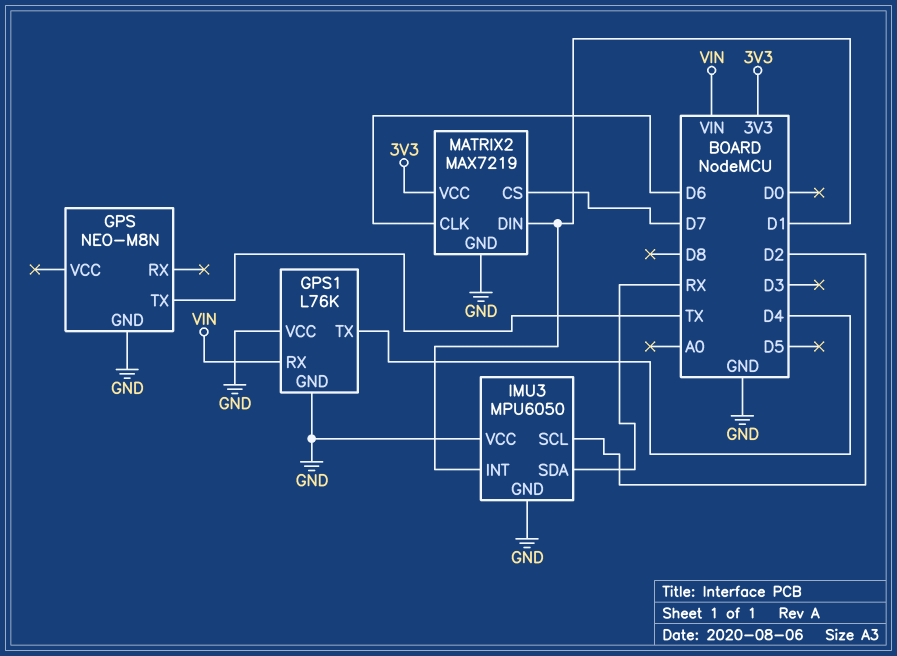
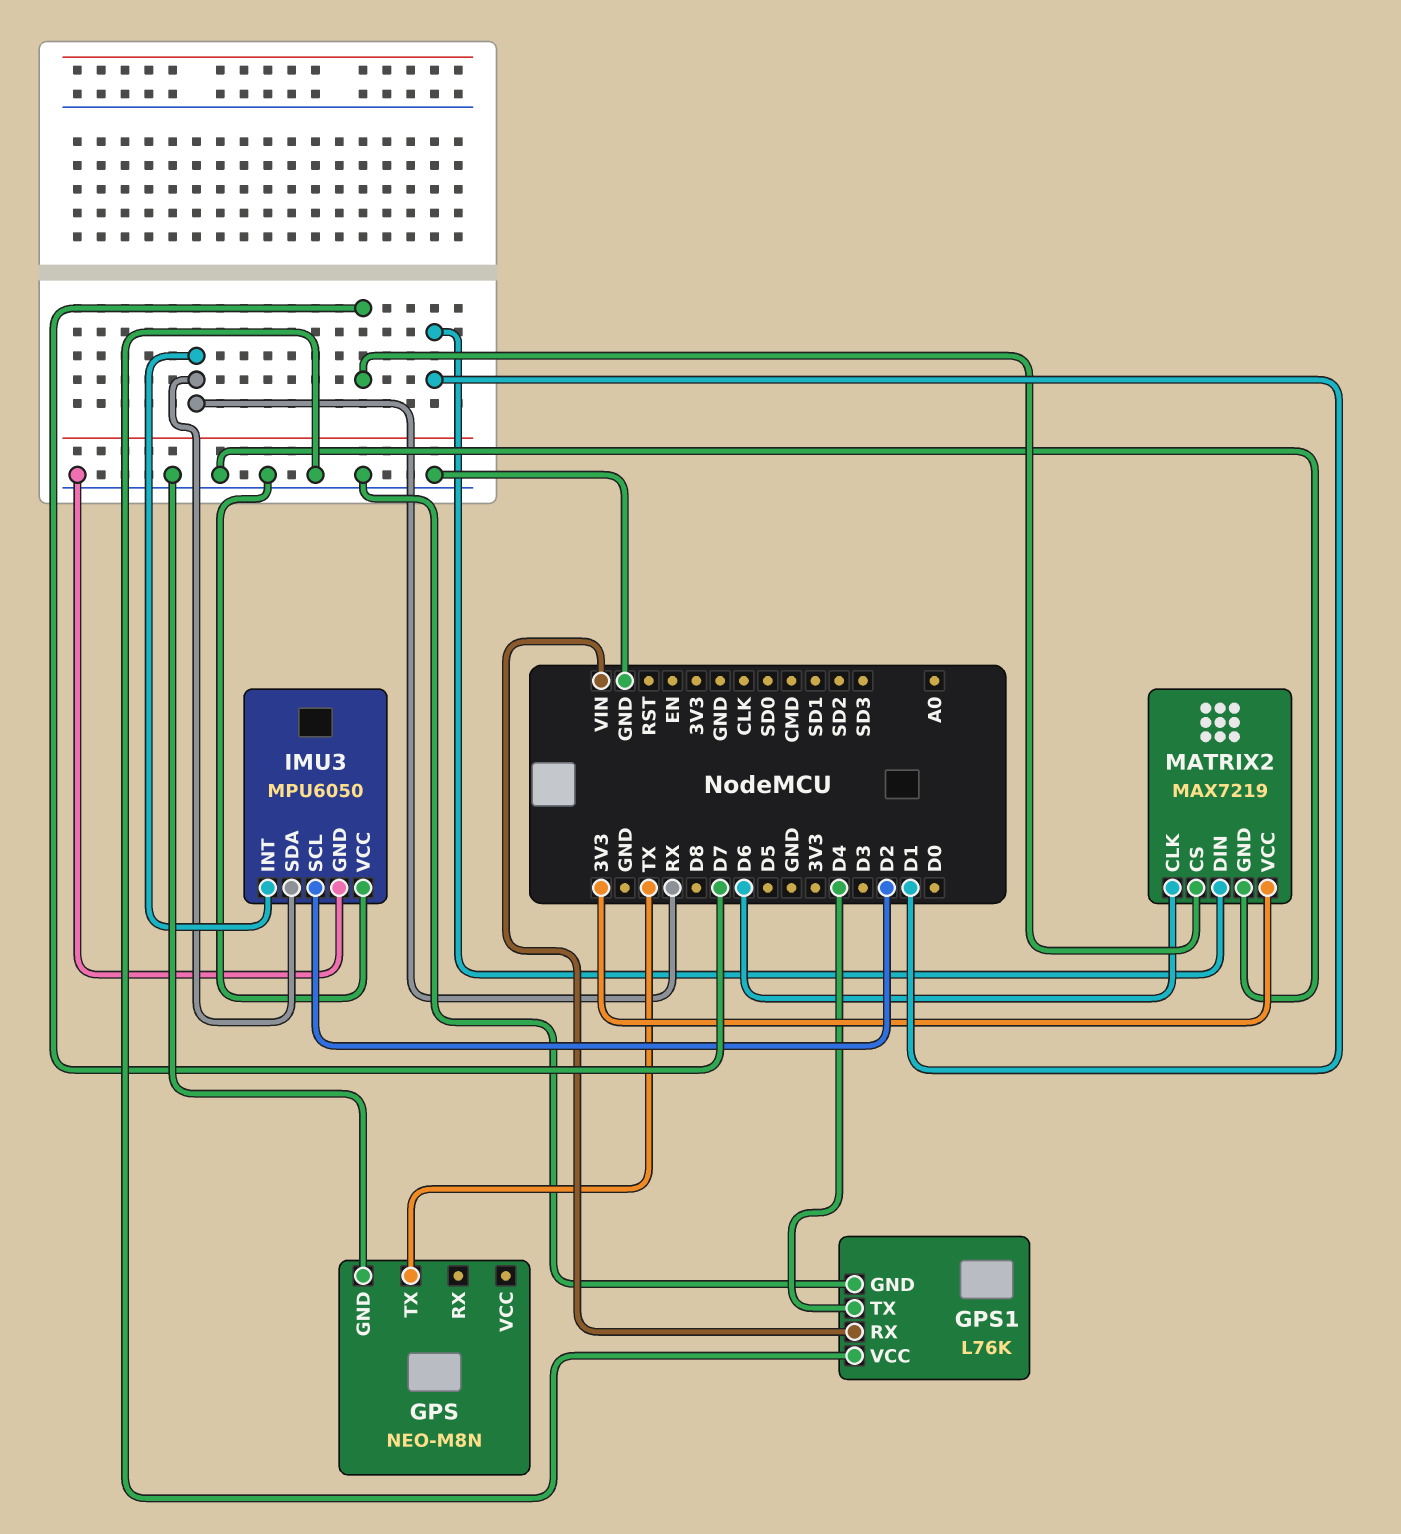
IMU3 pin INT: D1 -> RX

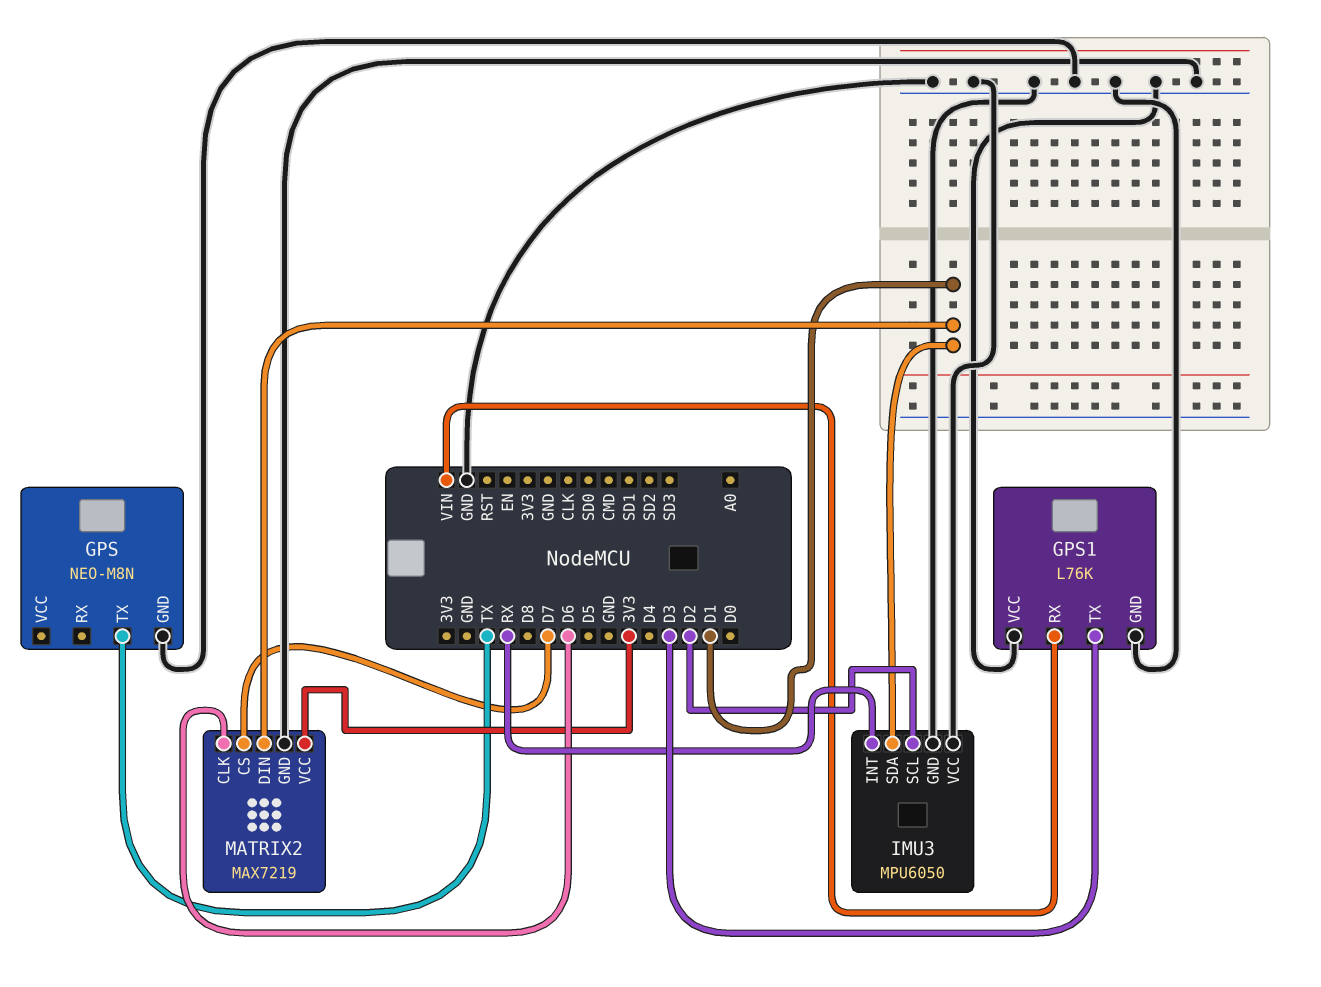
GPS1 pin TX: D4 -> D3
IMU3 pin SDA: RX -> D1

